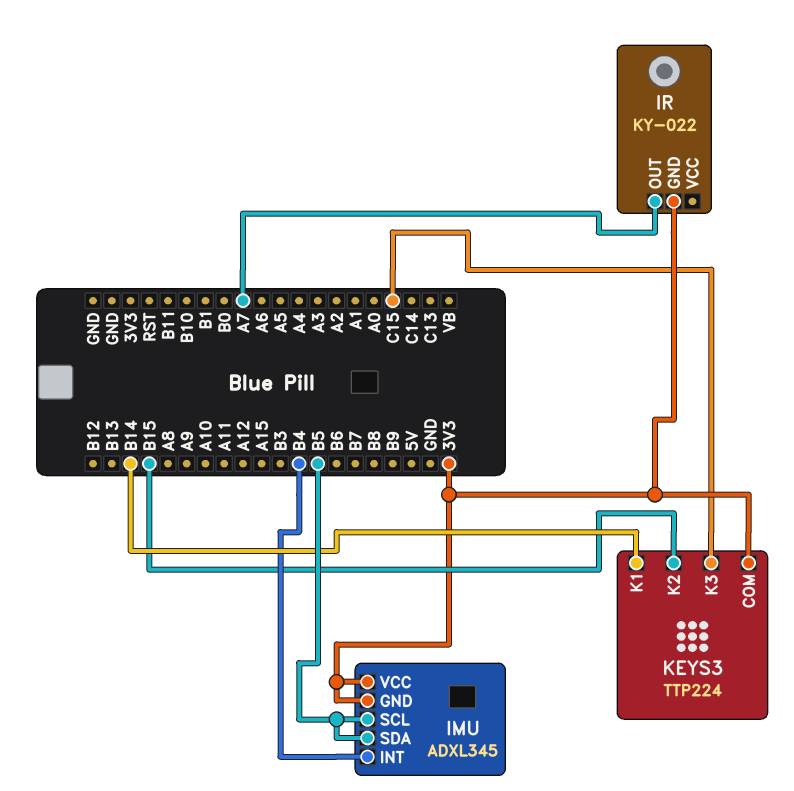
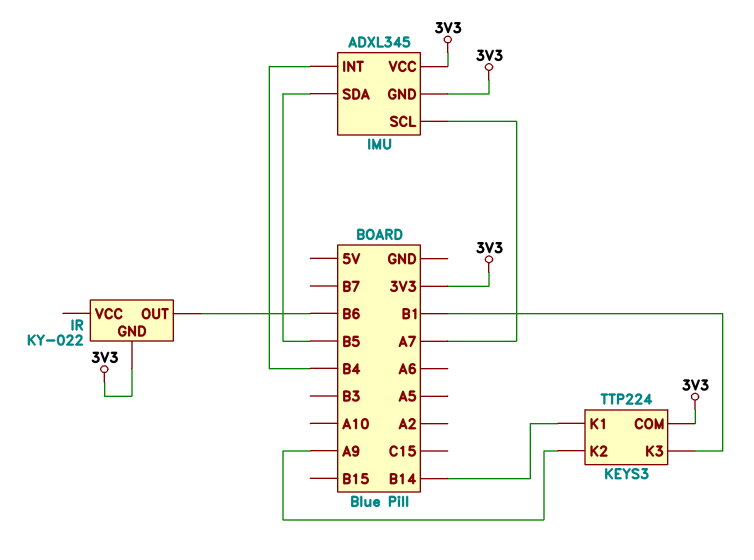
IMU pin SCL: B5 -> A7
IR pin OUT: A7 -> B6
KEYS3 pin K2: B15 -> A9
KEYS3 pin K3: C15 -> B1

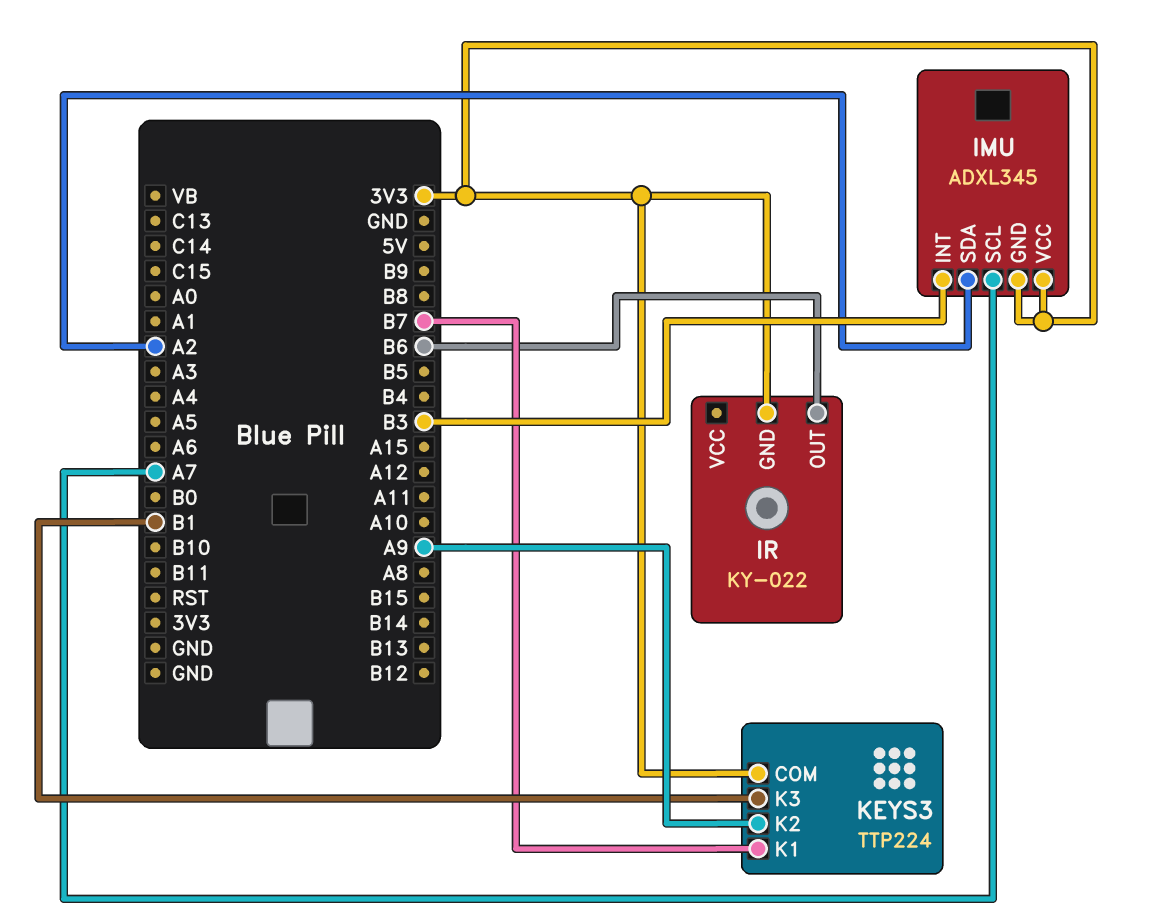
IMU pin INT: B4 -> B3
IMU pin SDA: B5 -> A2
KEYS3 pin K1: B14 -> B7

